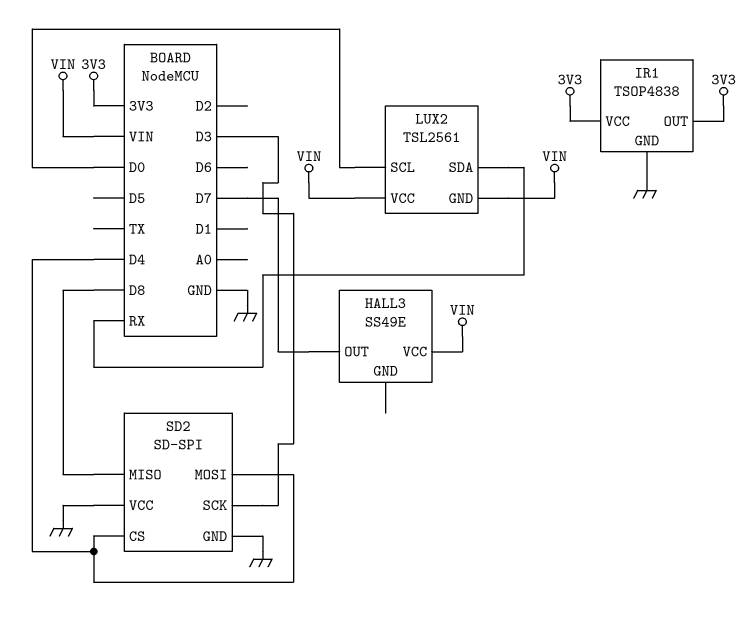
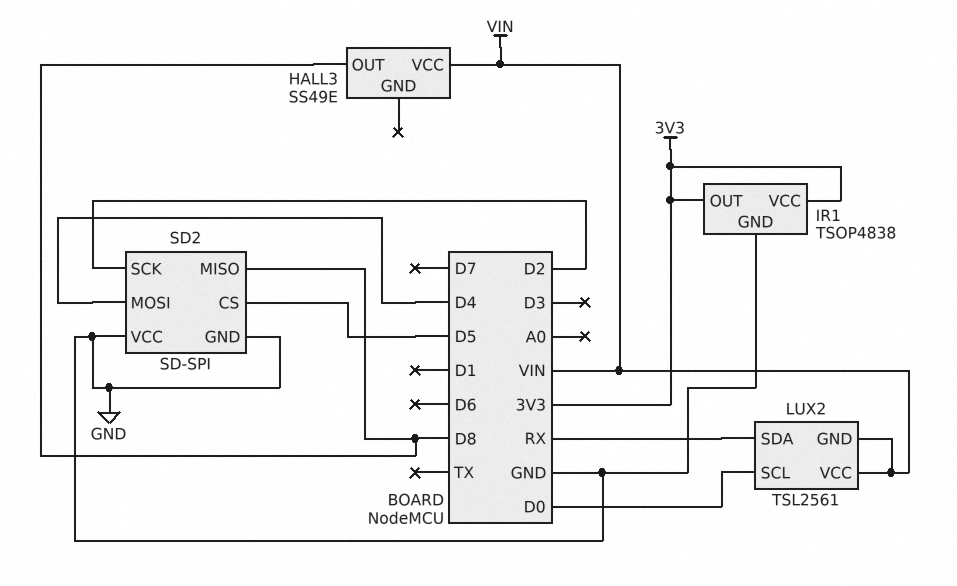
HALL3 pin OUT: D7 -> D8
SD2 pin CS: D4 -> D5
SD2 pin SCK: D3 -> D2

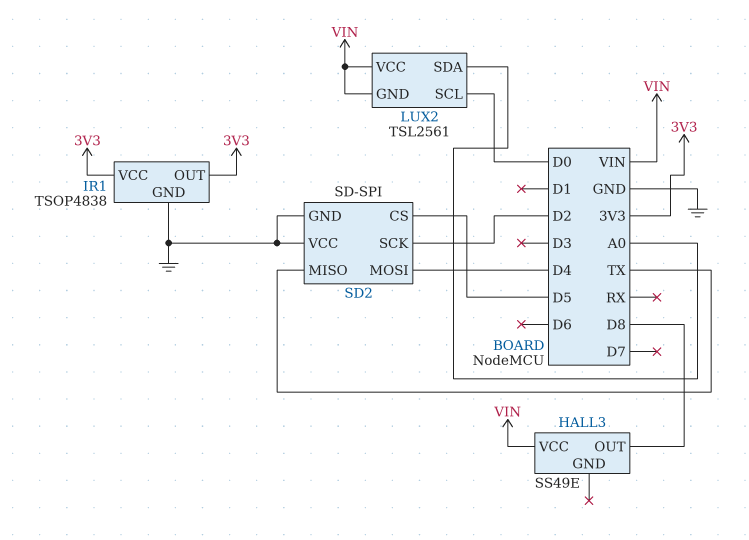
LUX2 pin SDA: RX -> A0
SD2 pin MISO: D8 -> TX

